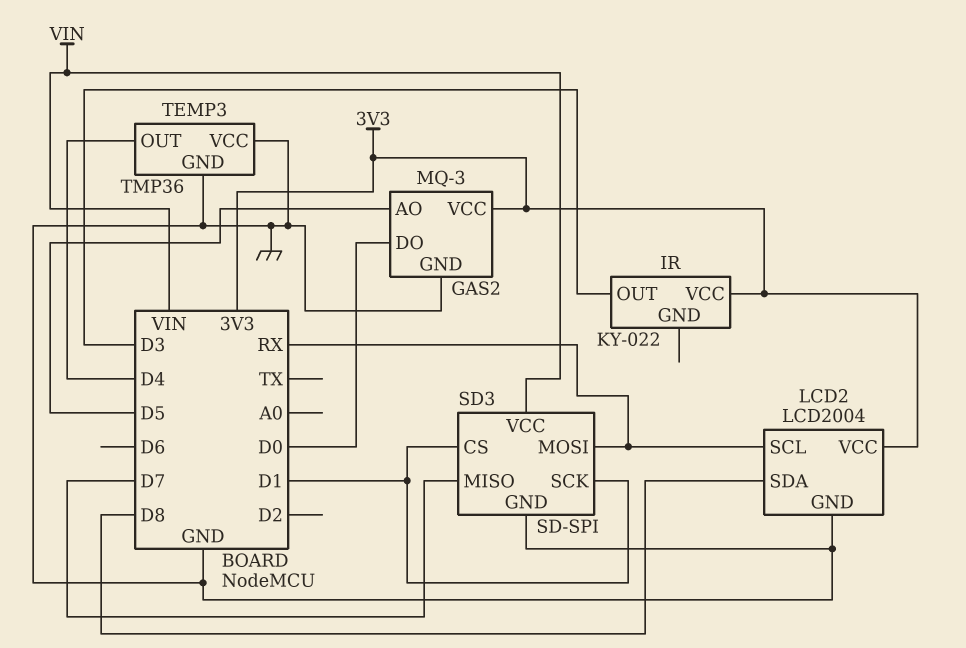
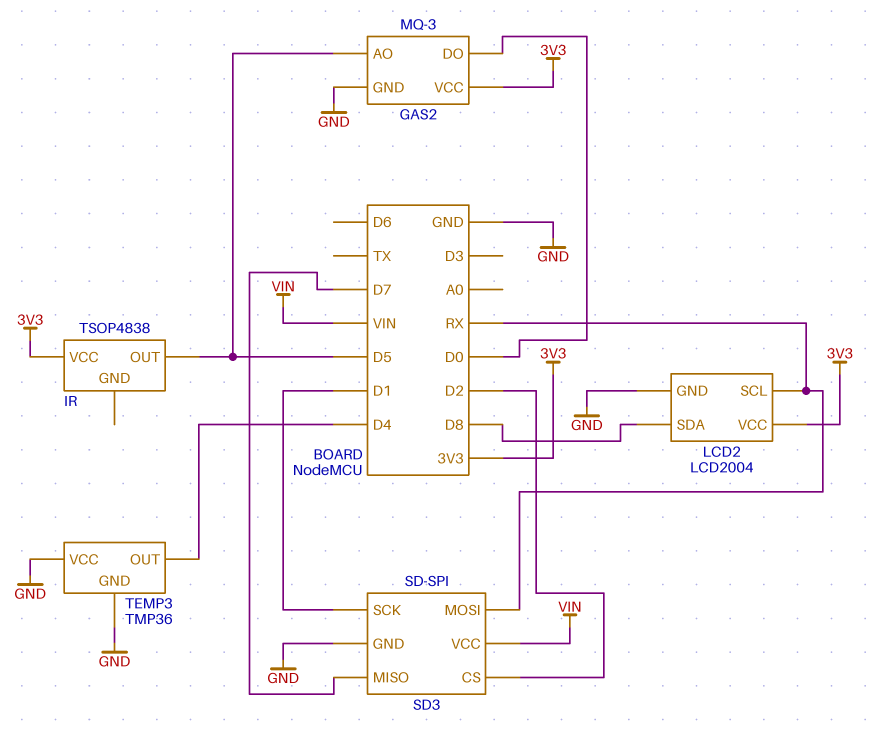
IR: KY-022 -> TSOP4838
IR pin OUT: D3 -> D5
SD3 pin CS: D1 -> D2

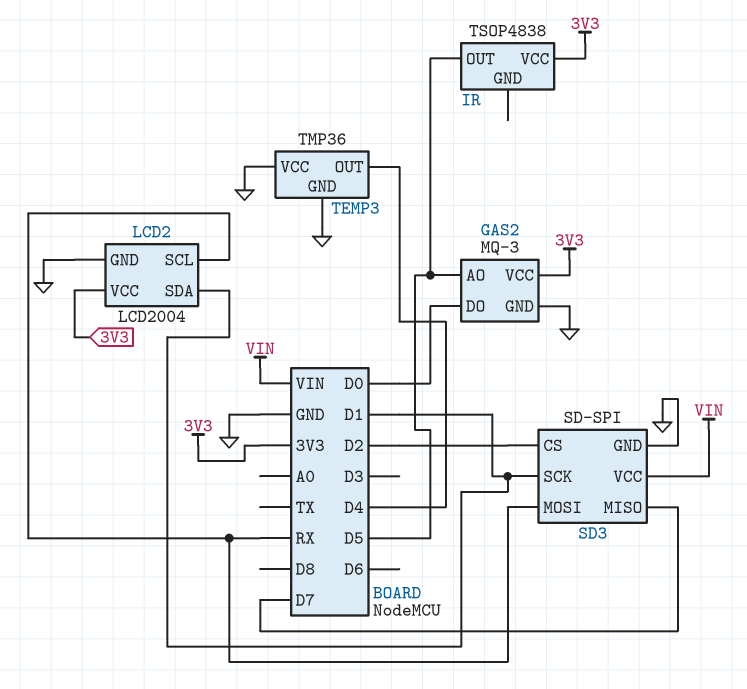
LCD2 pin SDA: D8 -> D1

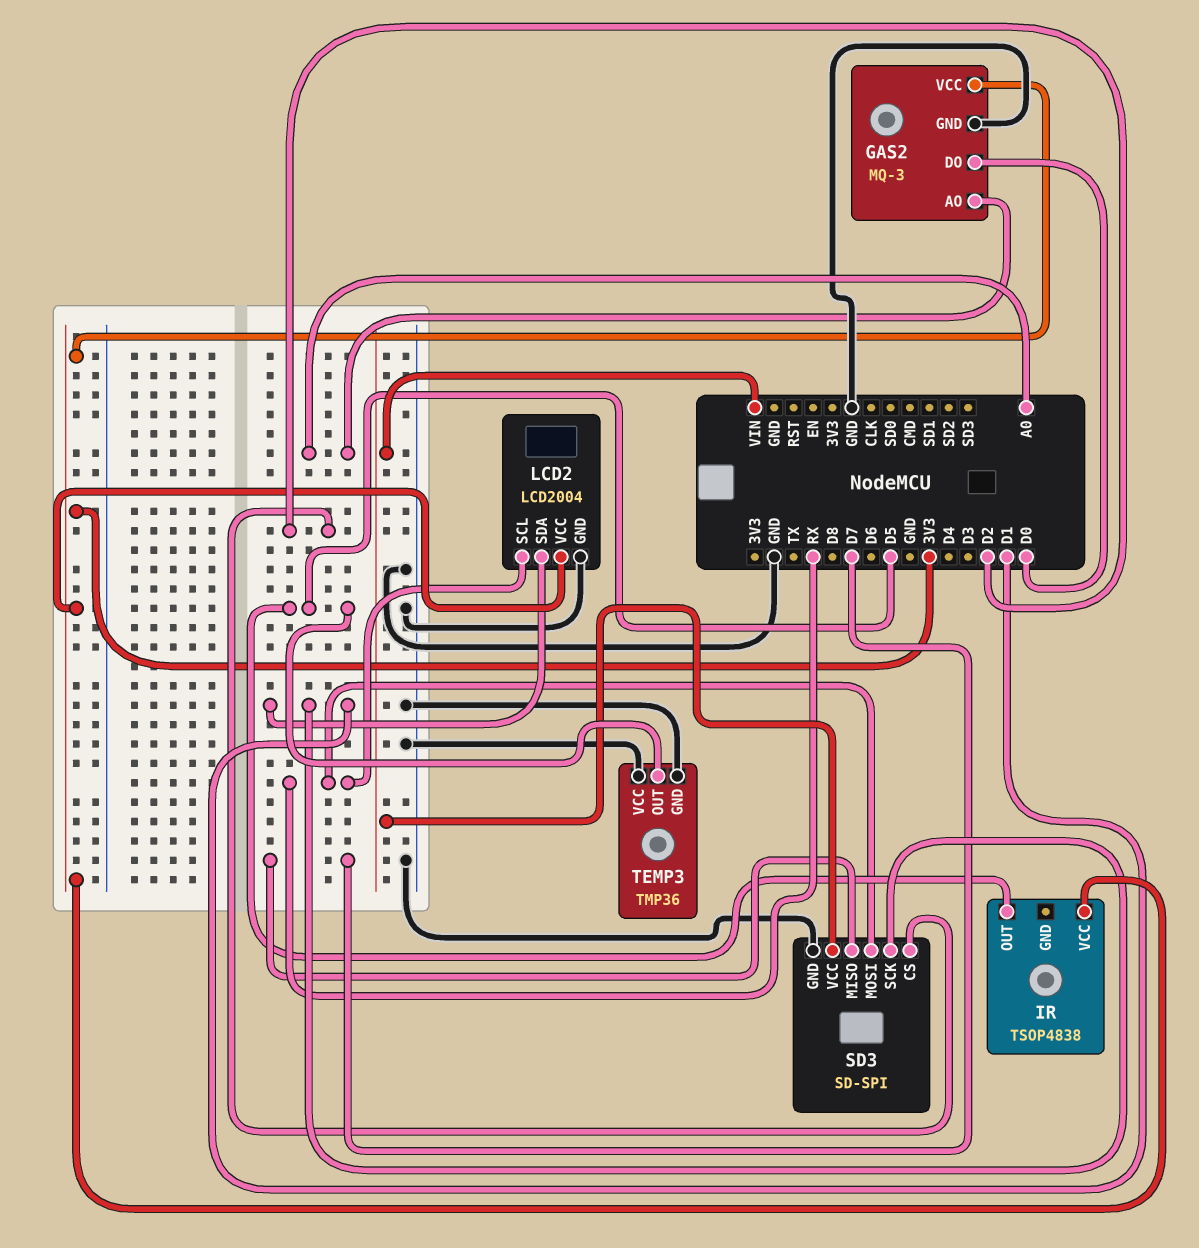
GAS2 pin AO: D5 -> A0
TEMP3 pin OUT: D4 -> D5

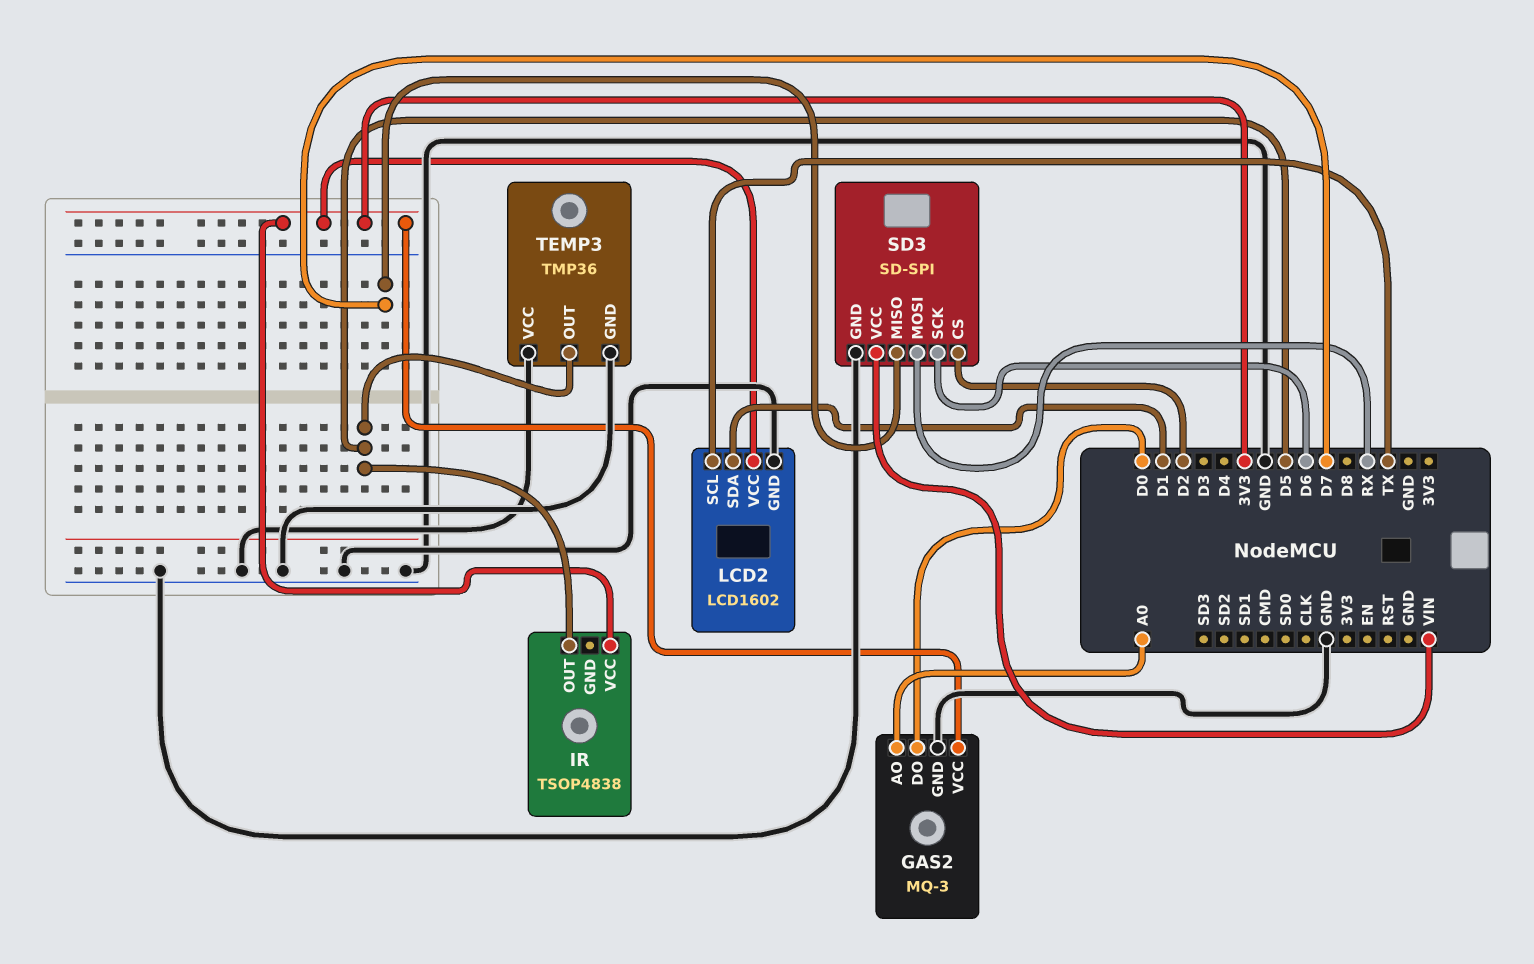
LCD2: LCD2004 -> LCD1602
LCD2 pin SCL: RX -> TX
SD3 pin SCK: D1 -> D6

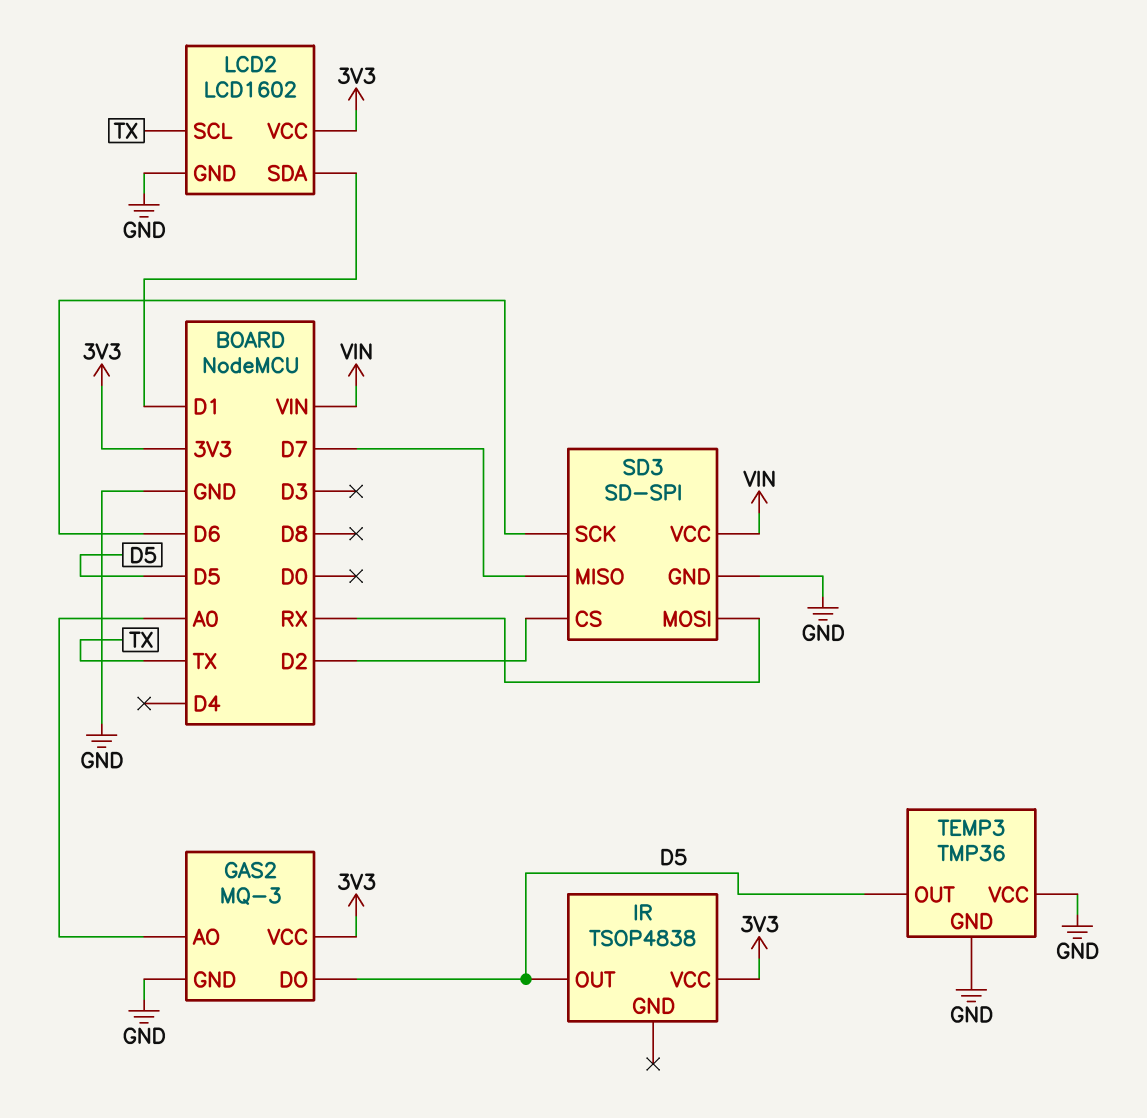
GAS2 pin DO: D0 -> D5

